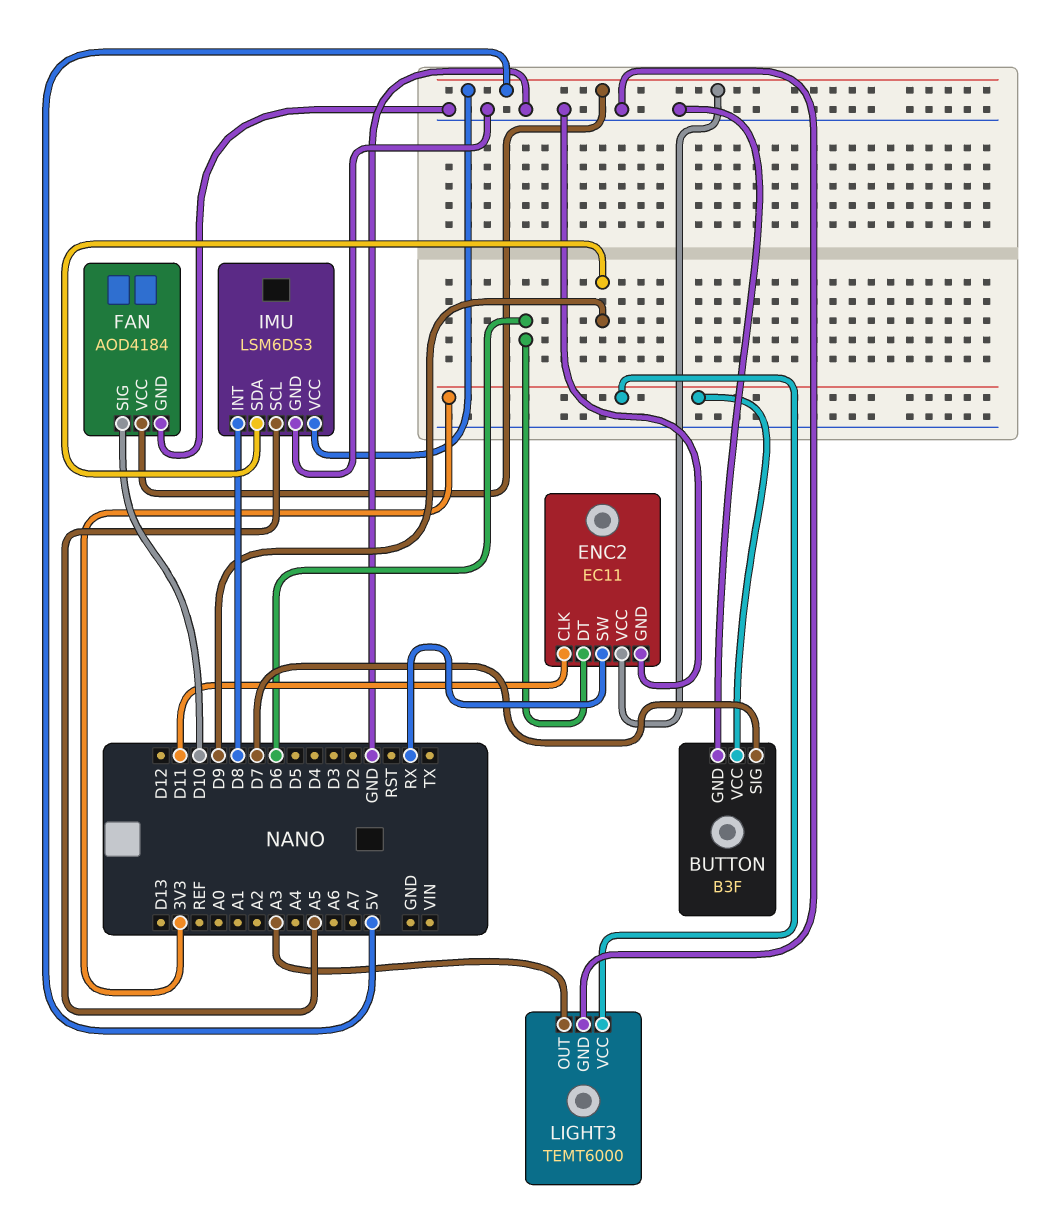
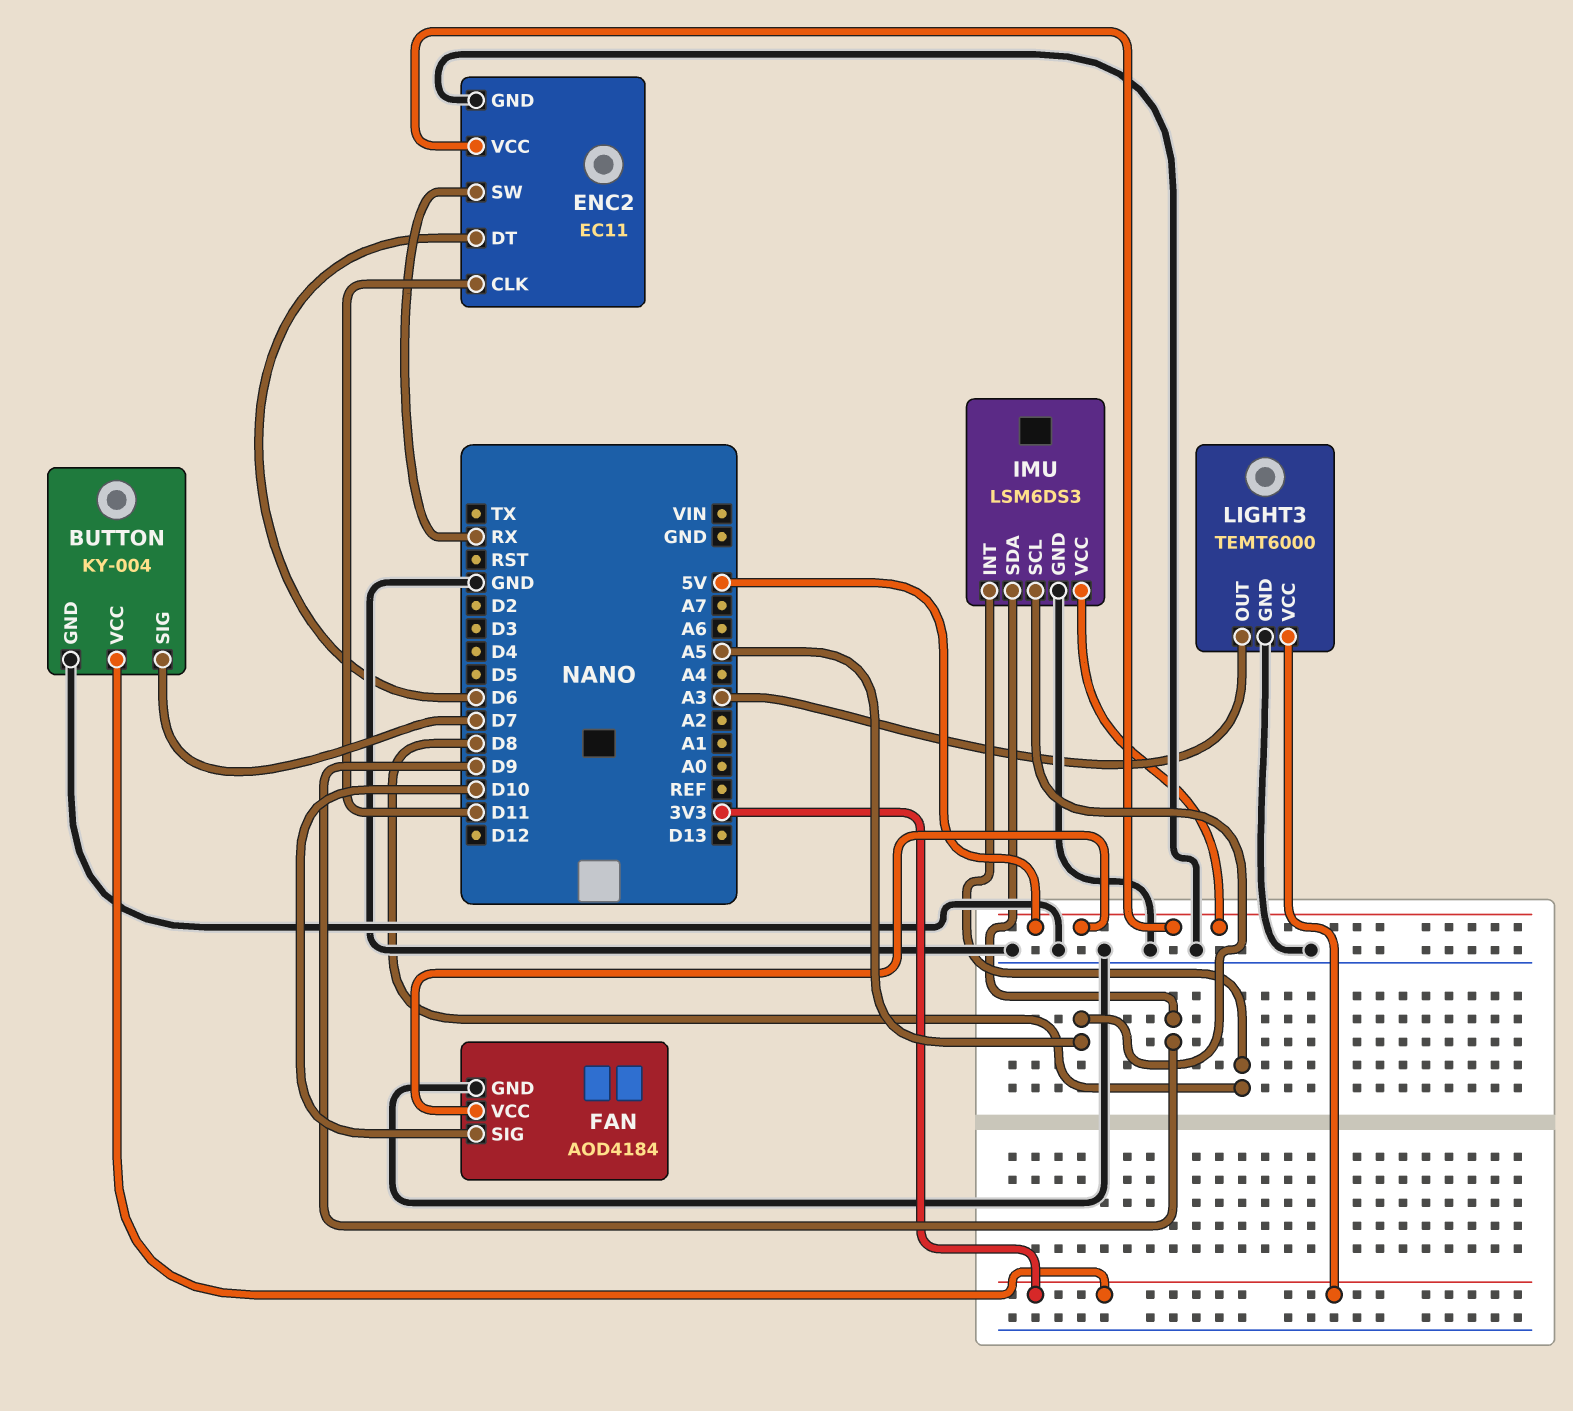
BUTTON: B3F -> KY-004

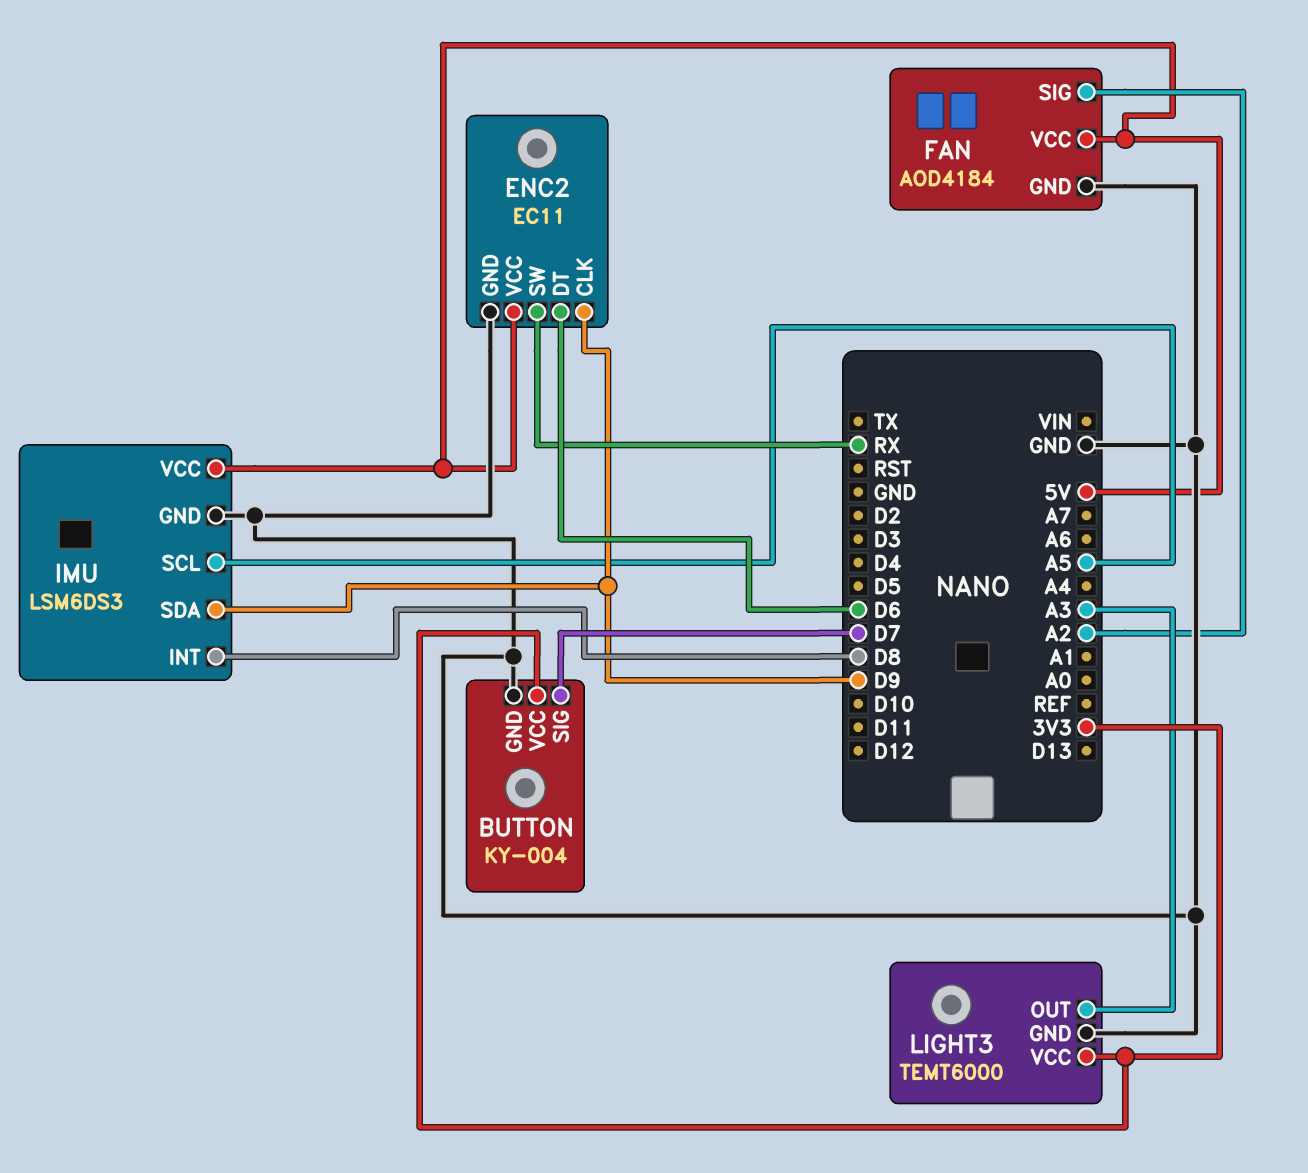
ENC2 pin CLK: D11 -> D9
FAN pin SIG: D10 -> A2

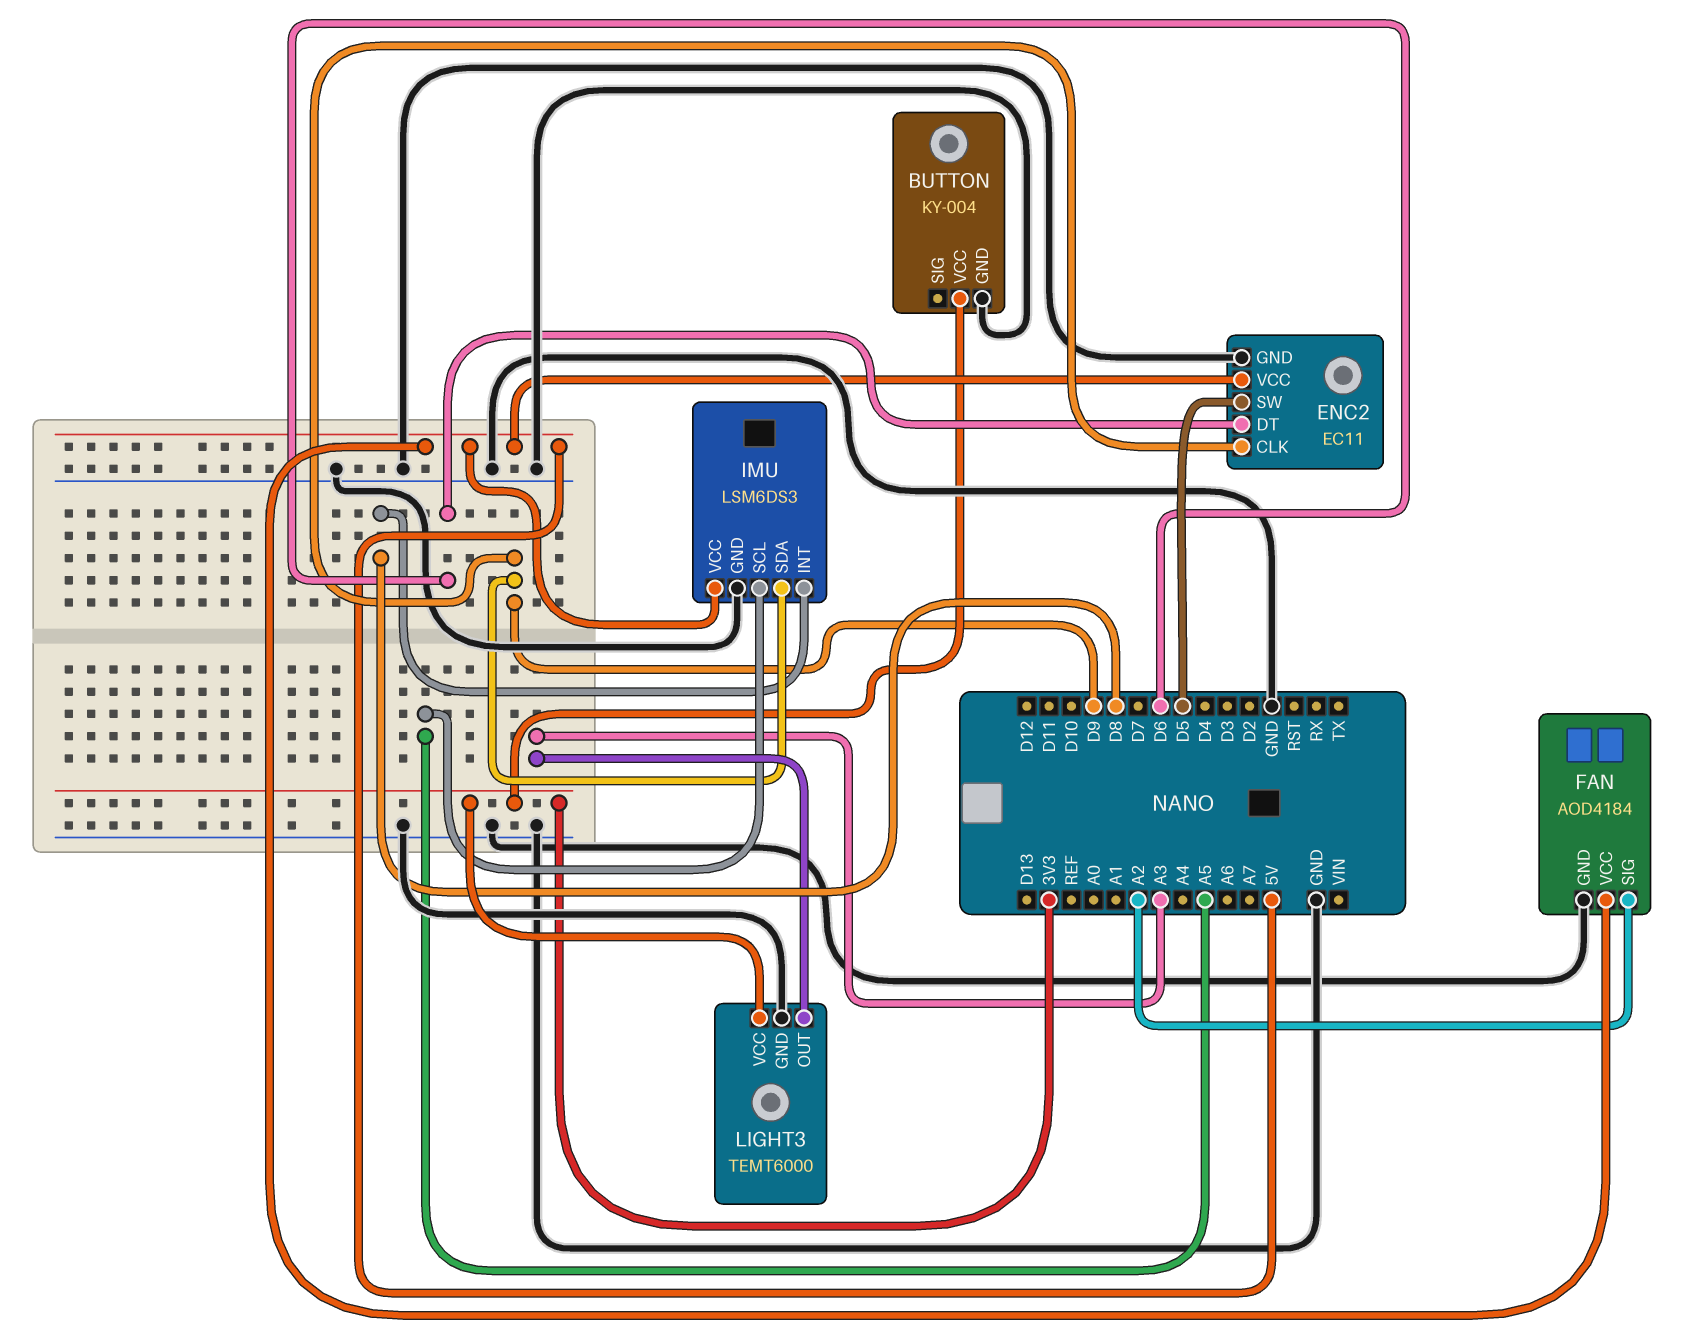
BUTTON pin SIG: D7 -> none
ENC2 pin SW: RX -> D5

